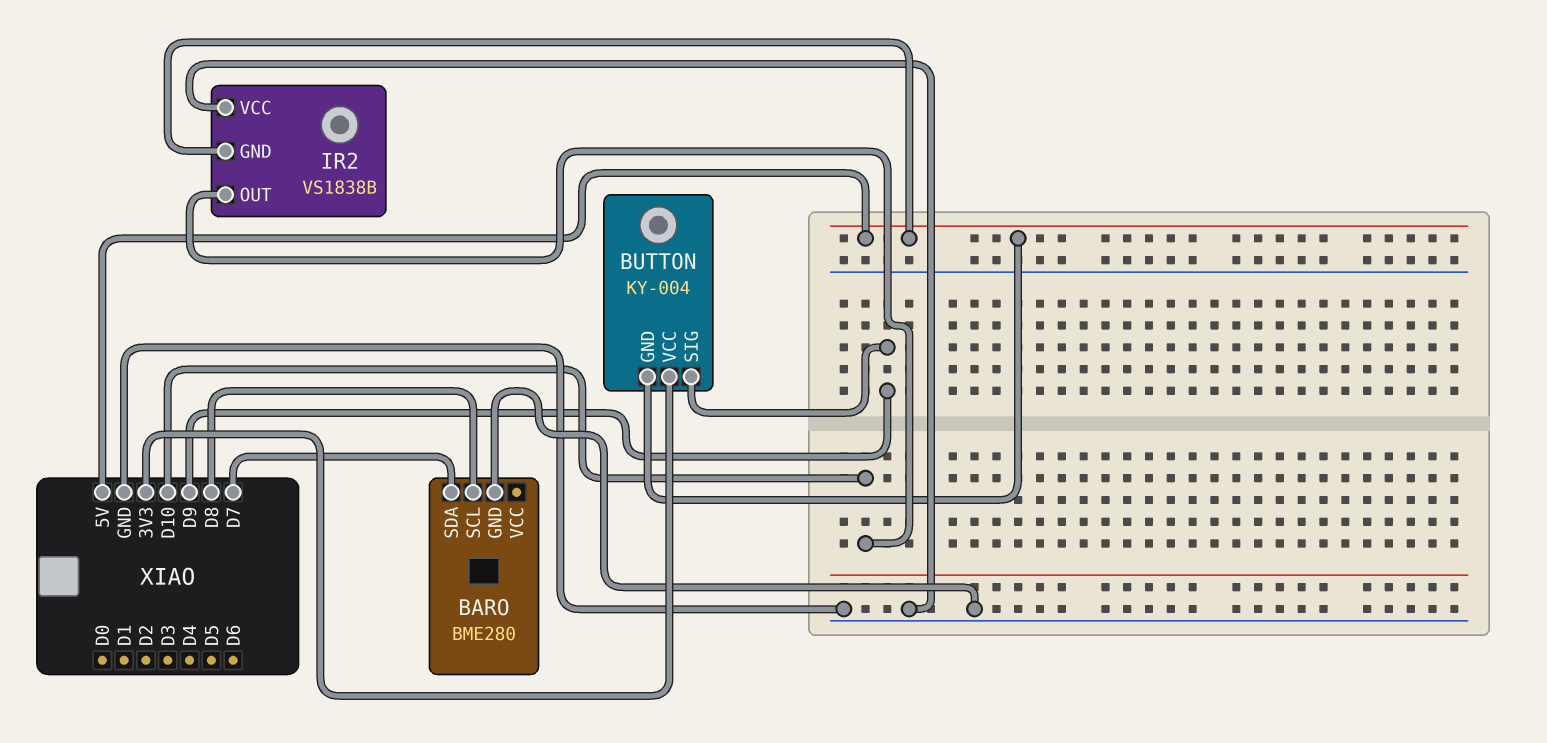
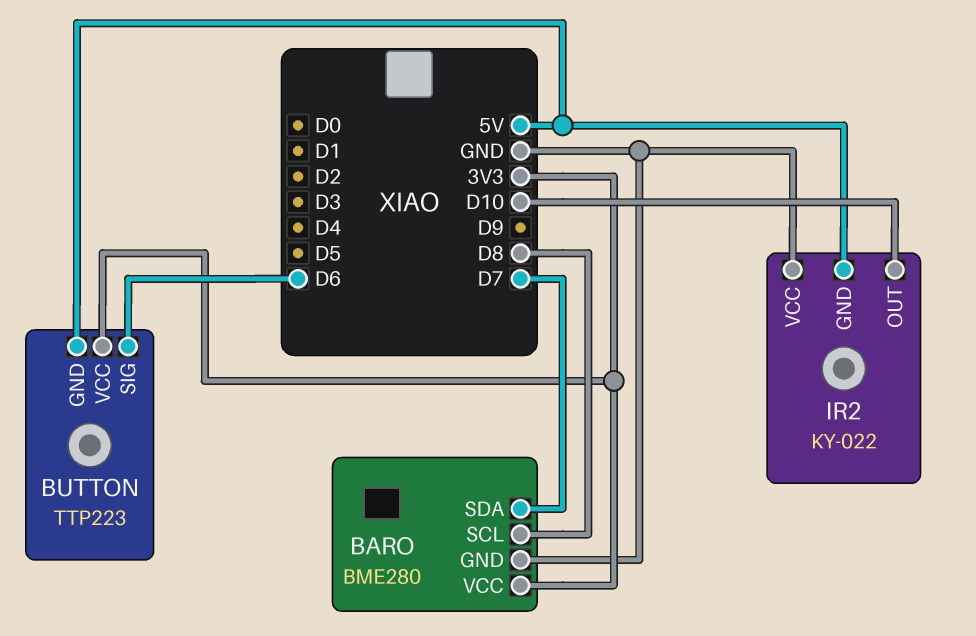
BARO pin VCC: none -> 3V3
BUTTON: KY-004 -> TTP223
BUTTON pin SIG: D9 -> D6
IR2: VS1838B -> KY-022

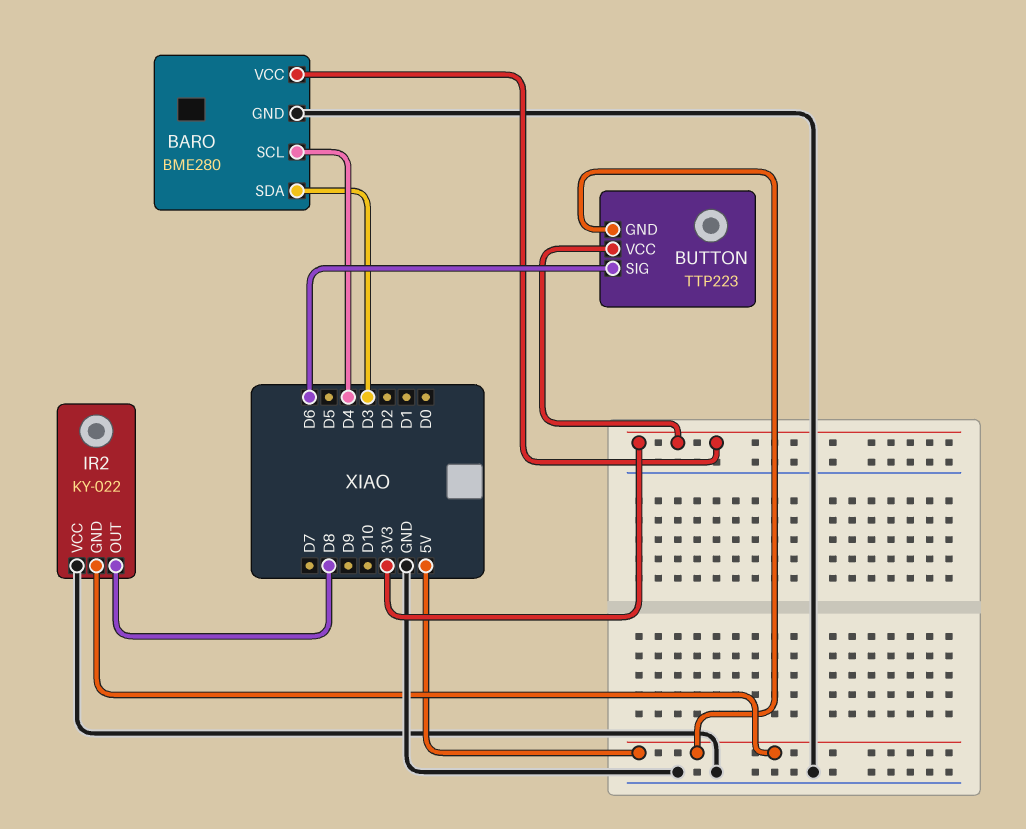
BARO pin SCL: D8 -> D4
BARO pin SDA: D7 -> D3
IR2 pin OUT: D10 -> D8

